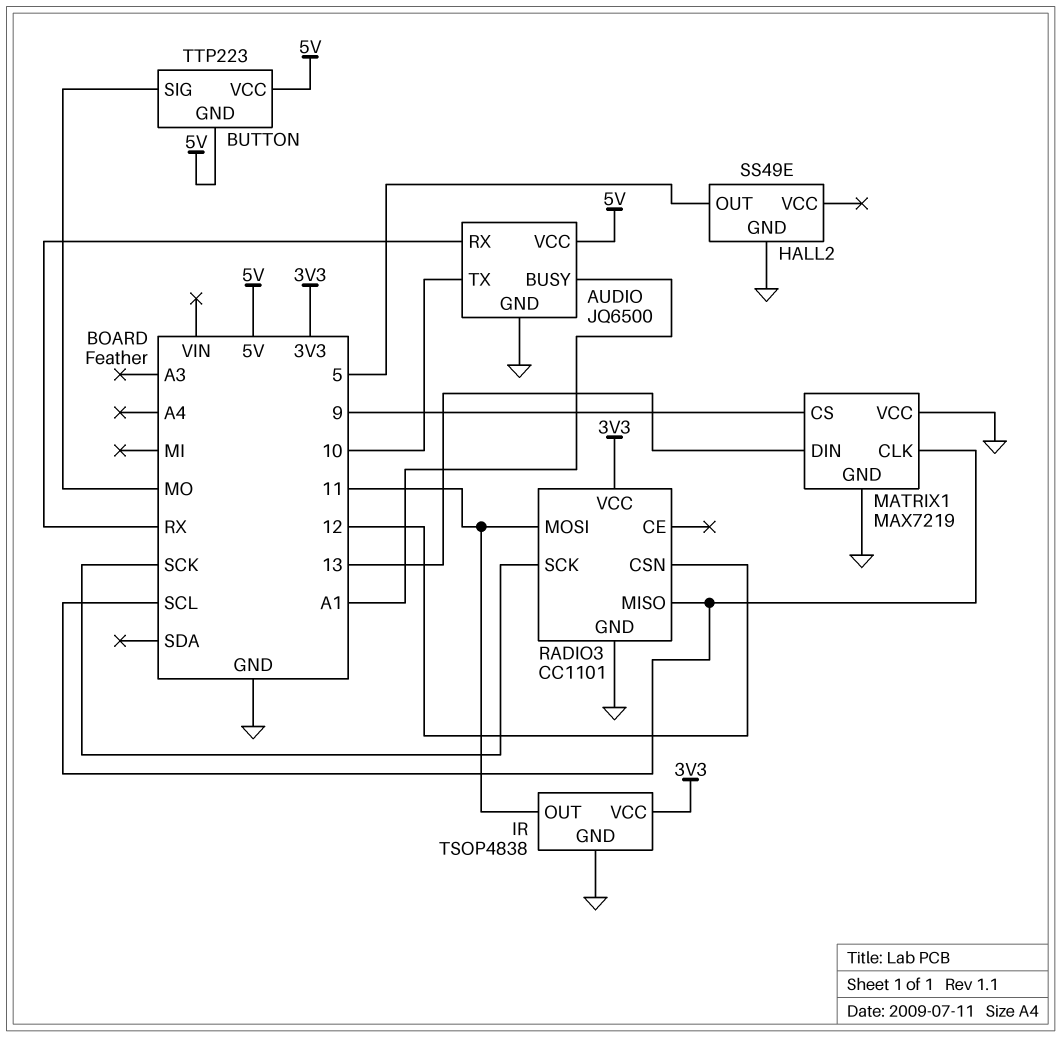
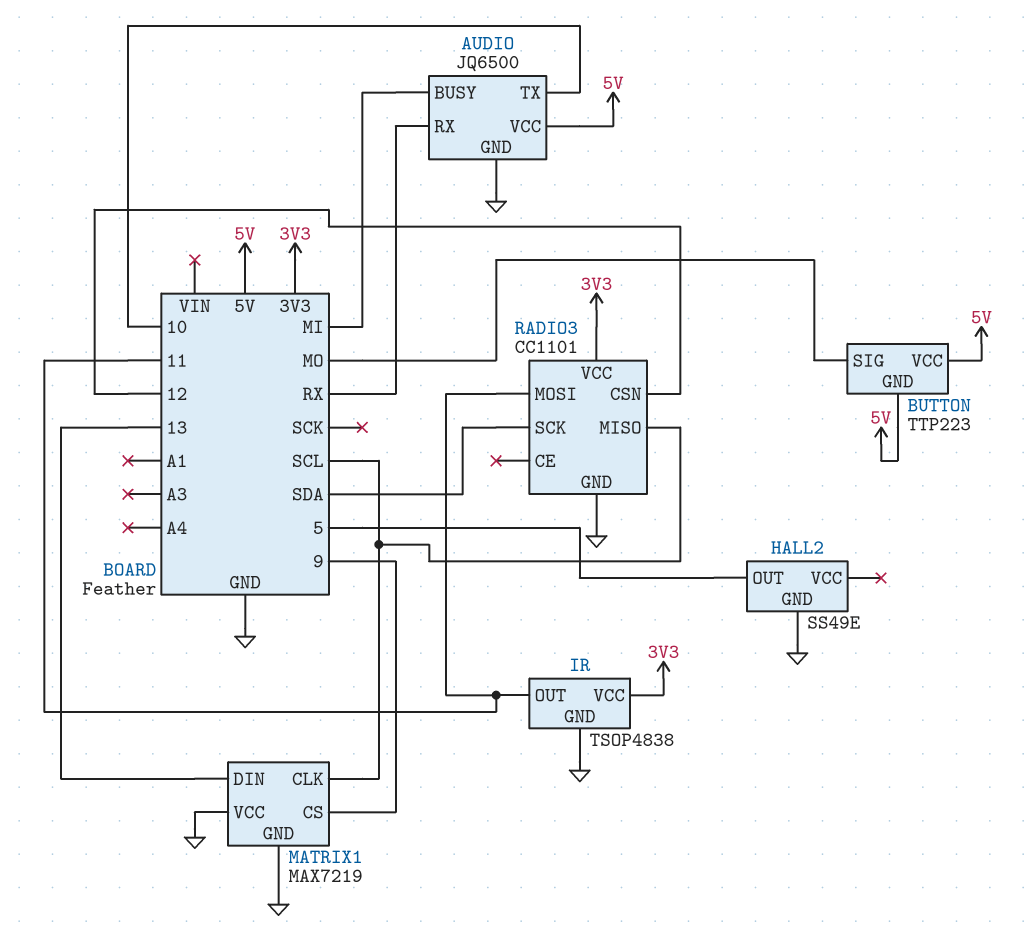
AUDIO pin BUSY: A1 -> MI
RADIO3 pin SCK: SCK -> SDA

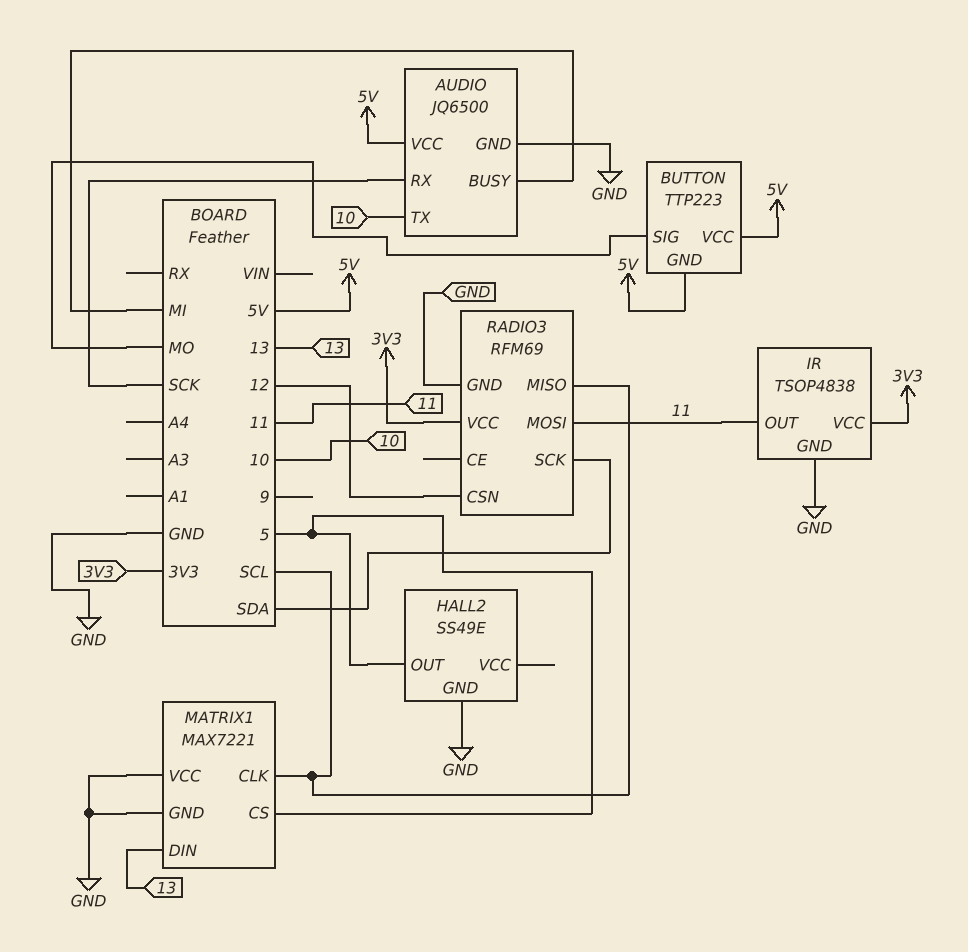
AUDIO pin RX: RX -> SCK
MATRIX1: MAX7219 -> MAX7221
MATRIX1 pin CS: 9 -> 5
RADIO3: CC1101 -> RFM69

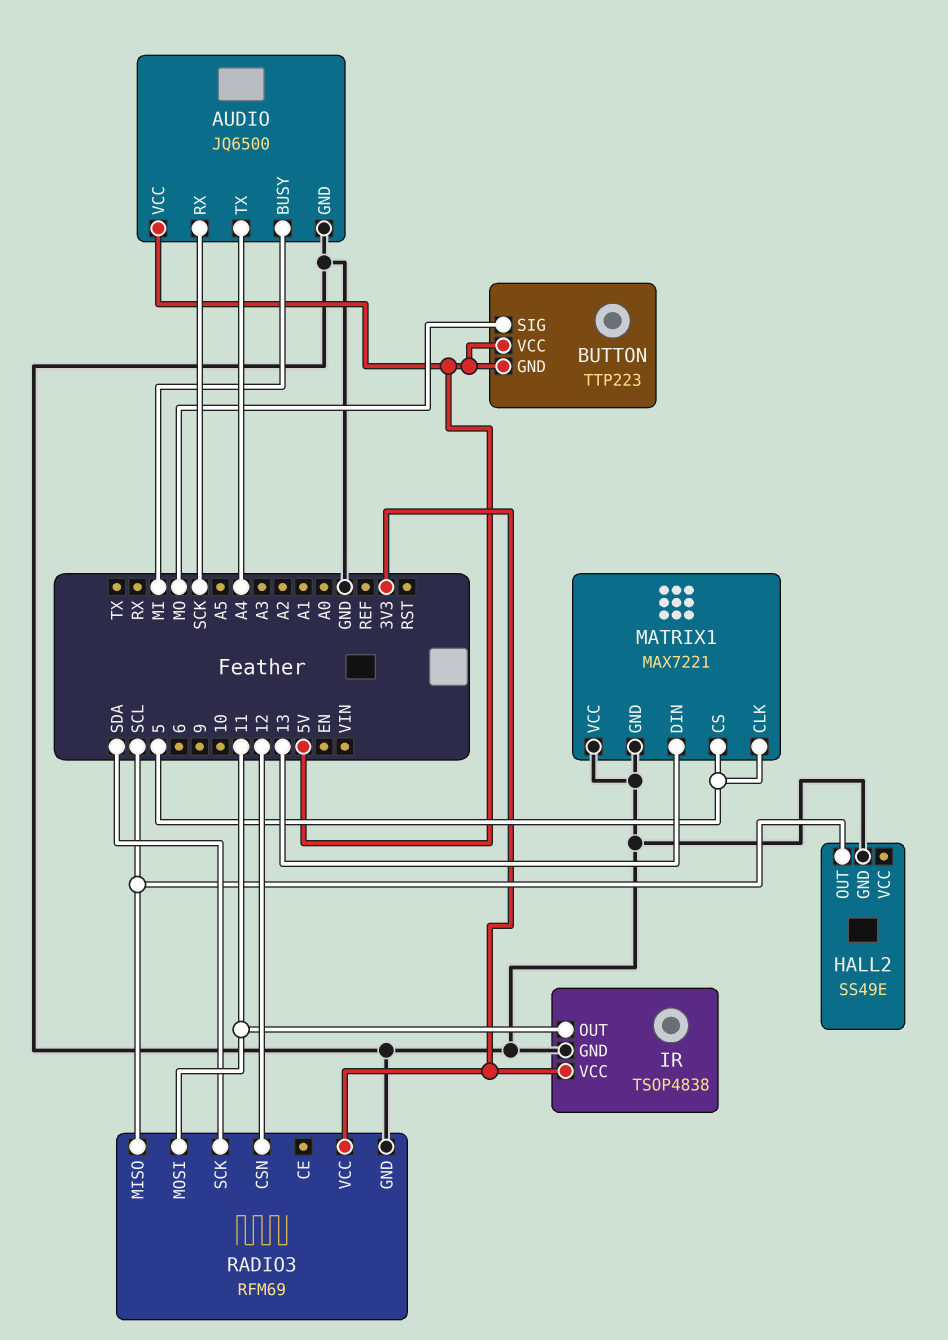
AUDIO pin TX: 10 -> A4
HALL2 pin OUT: 5 -> SCL
MATRIX1 pin CLK: SCL -> 5

